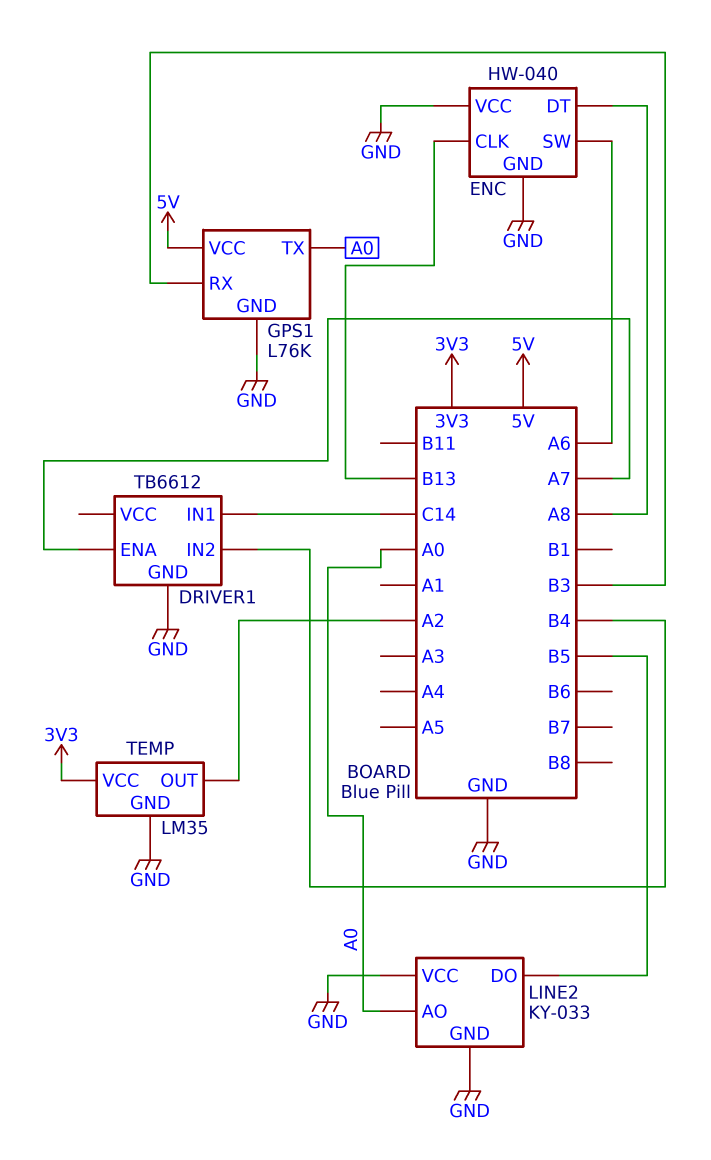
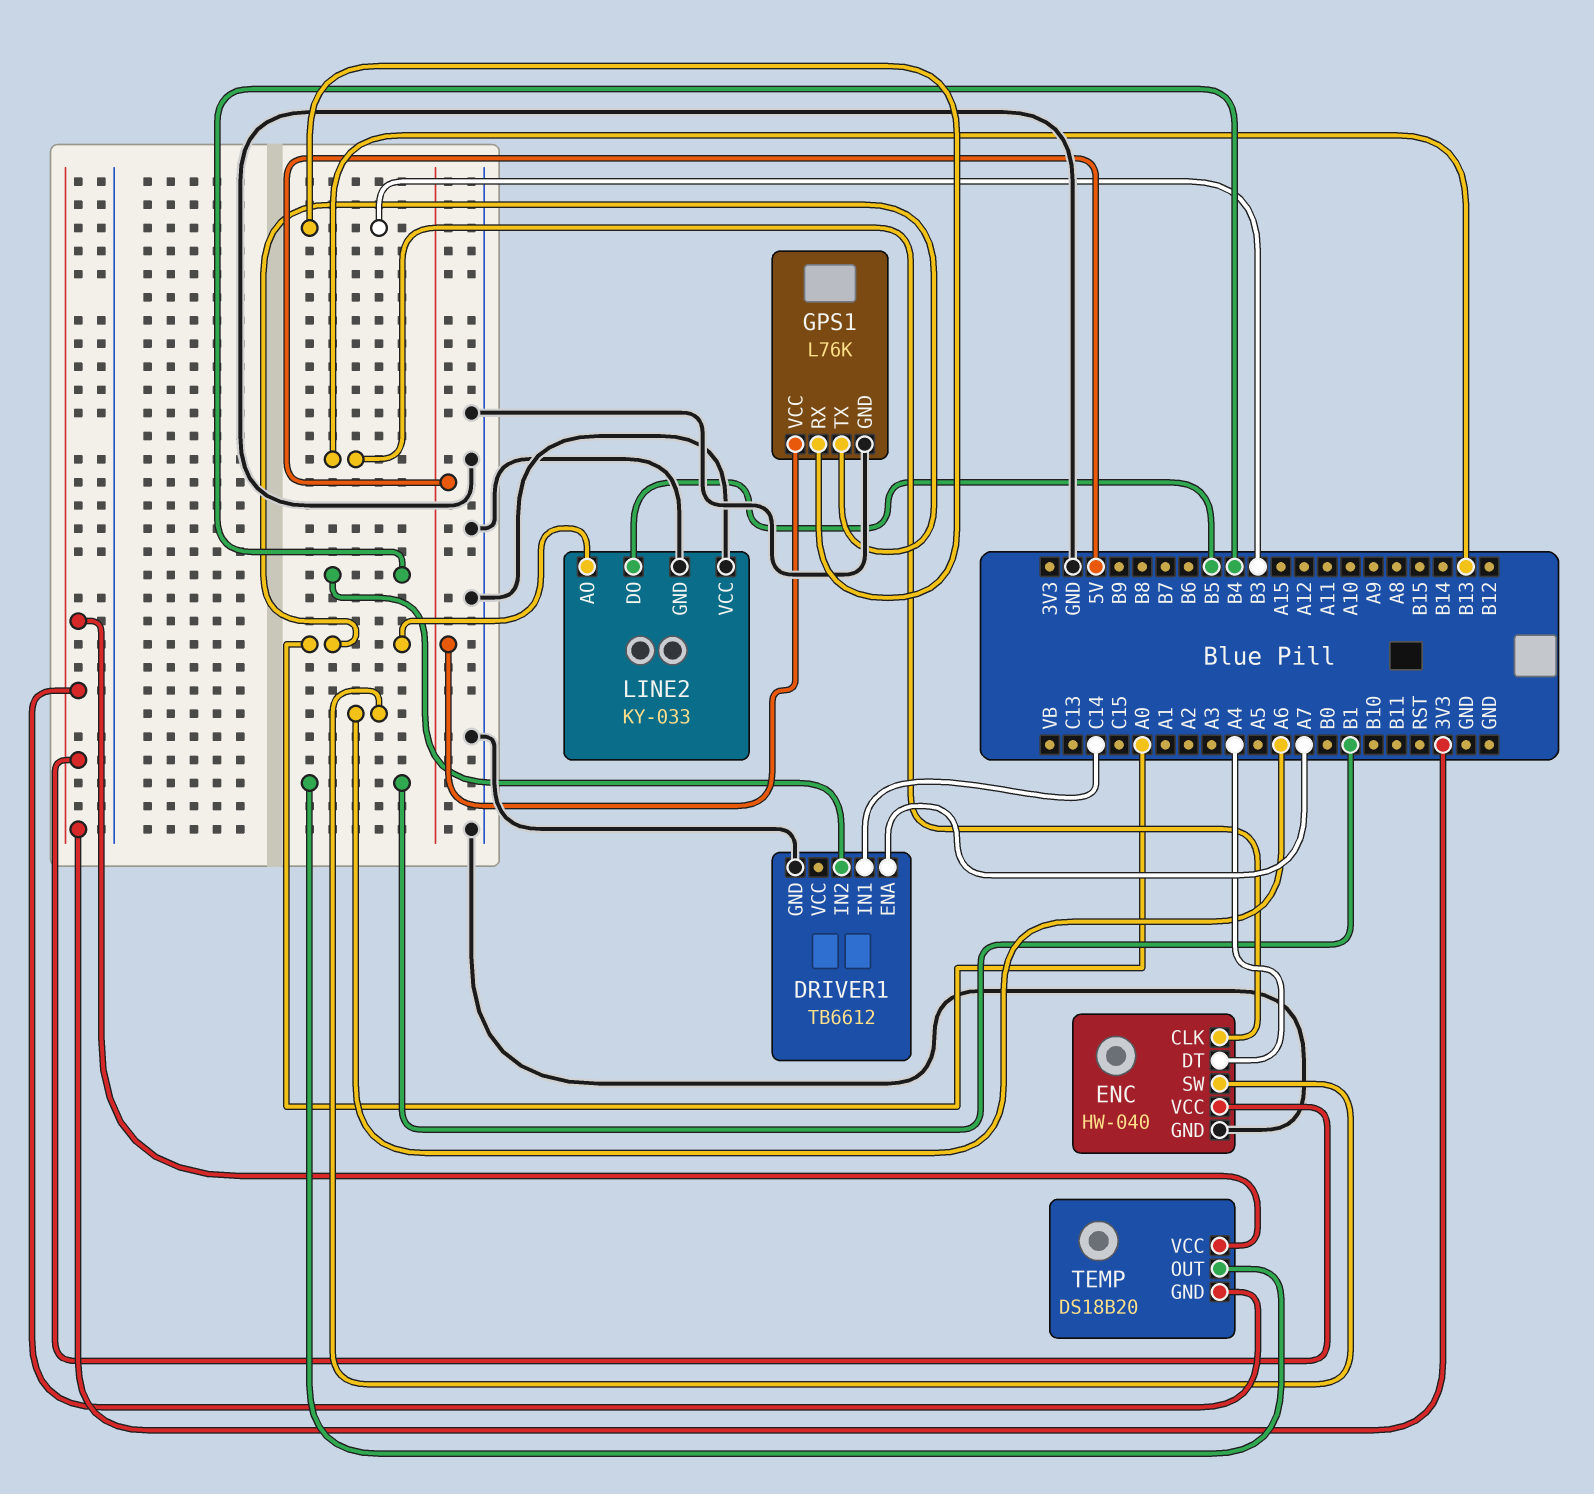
ENC pin DT: A8 -> A4
ENC pin VCC: GND -> 3V3
TEMP: LM35 -> DS18B20
TEMP pin GND: GND -> 3V3
TEMP pin OUT: A2 -> B1

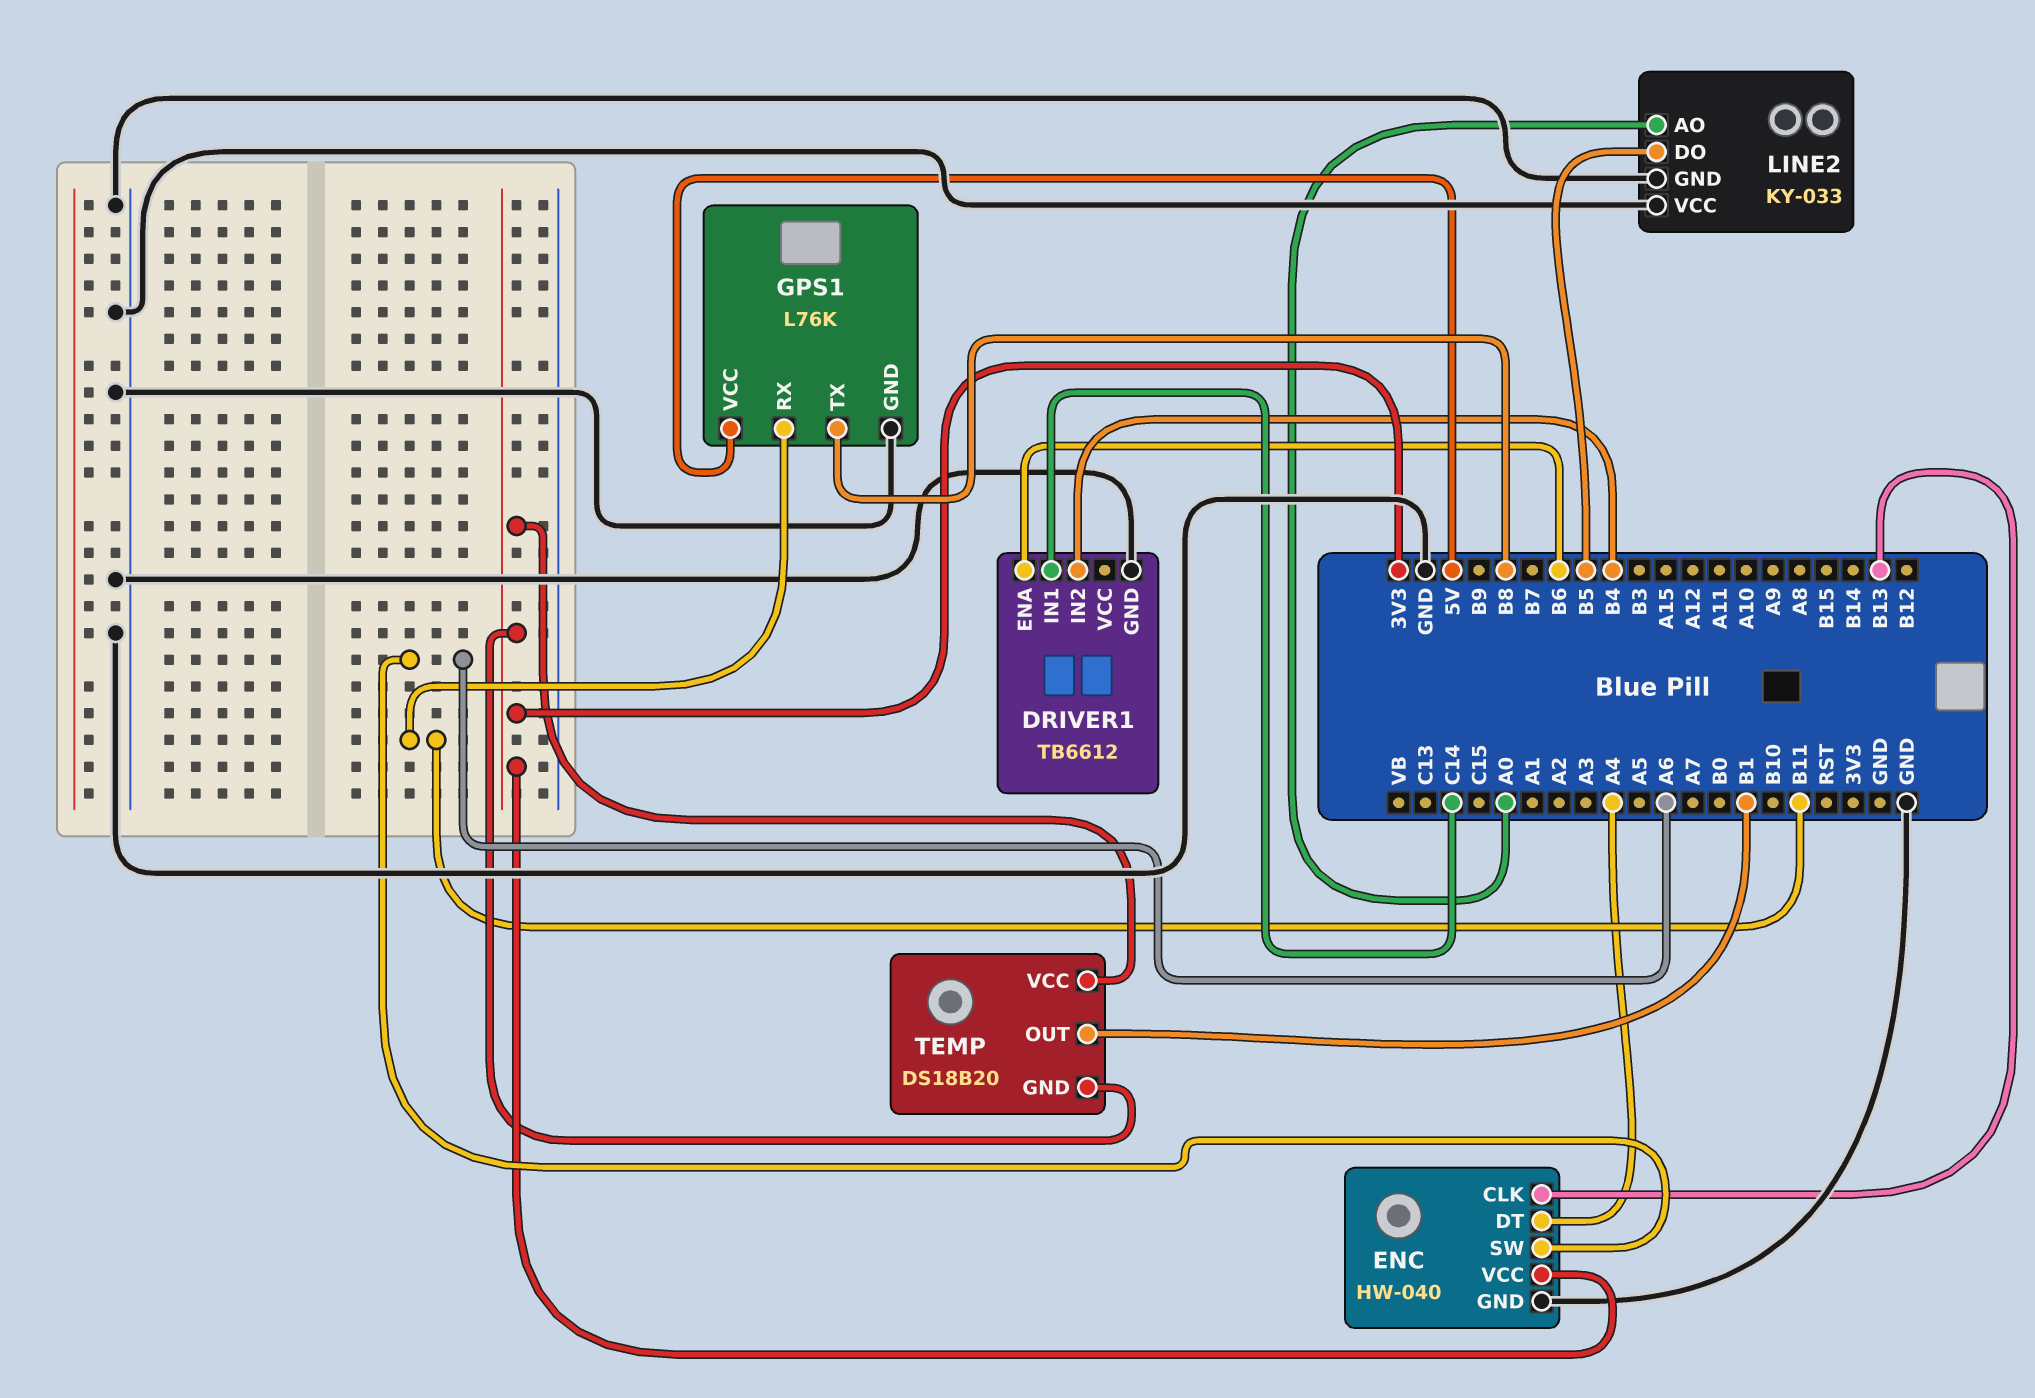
DRIVER1 pin ENA: A7 -> B6
GPS1 pin RX: B3 -> B11
GPS1 pin TX: A0 -> B8

